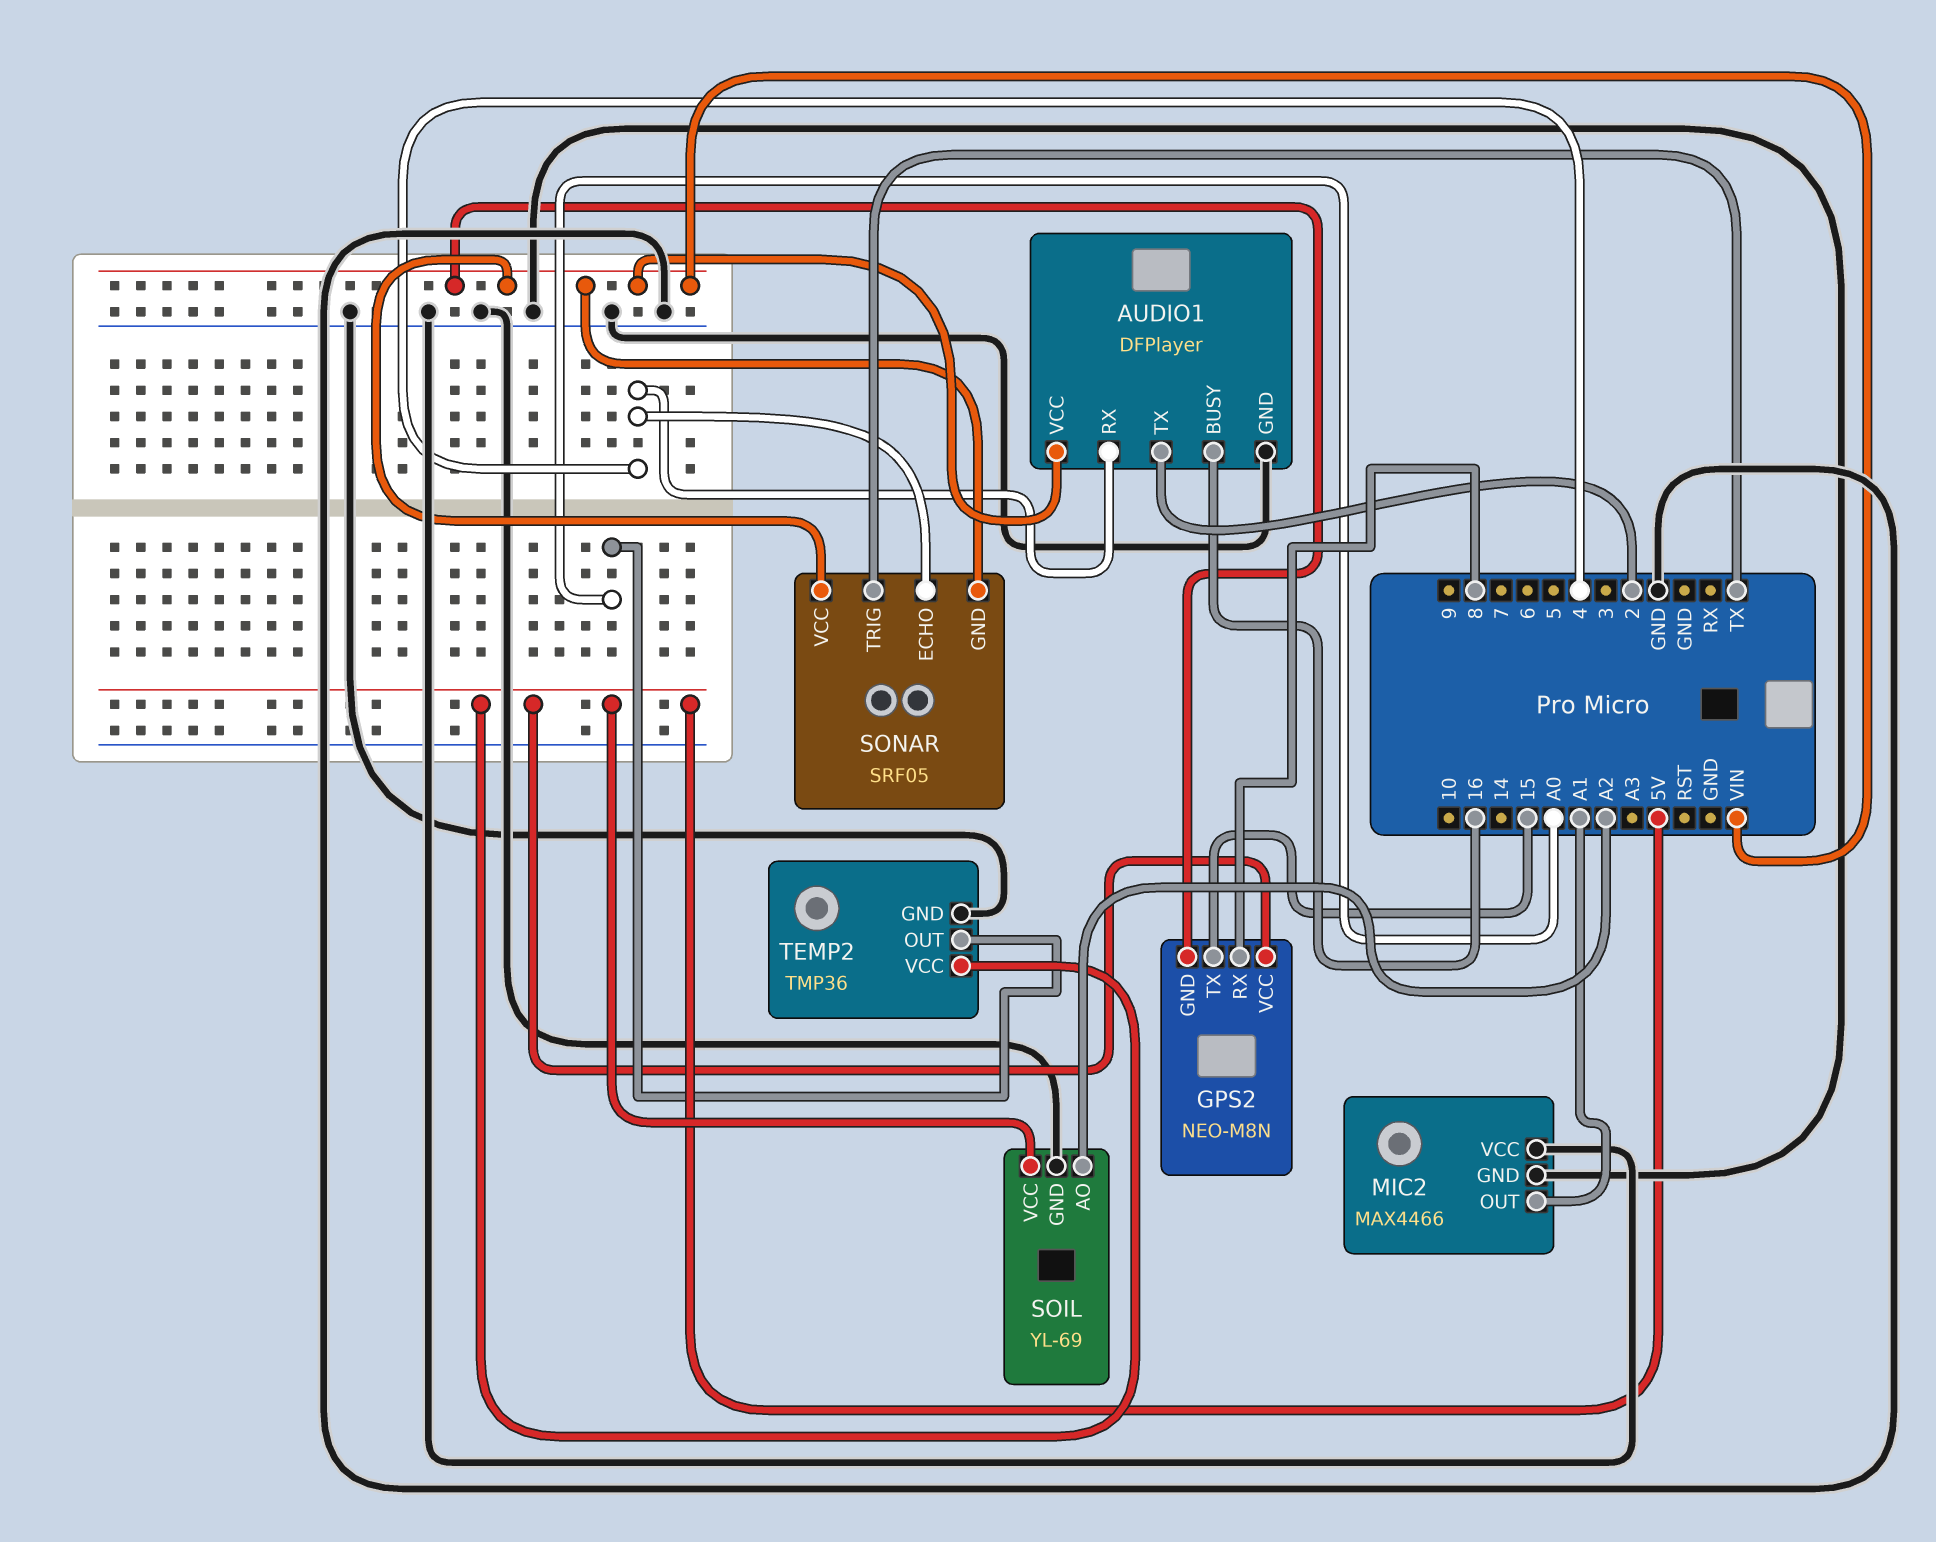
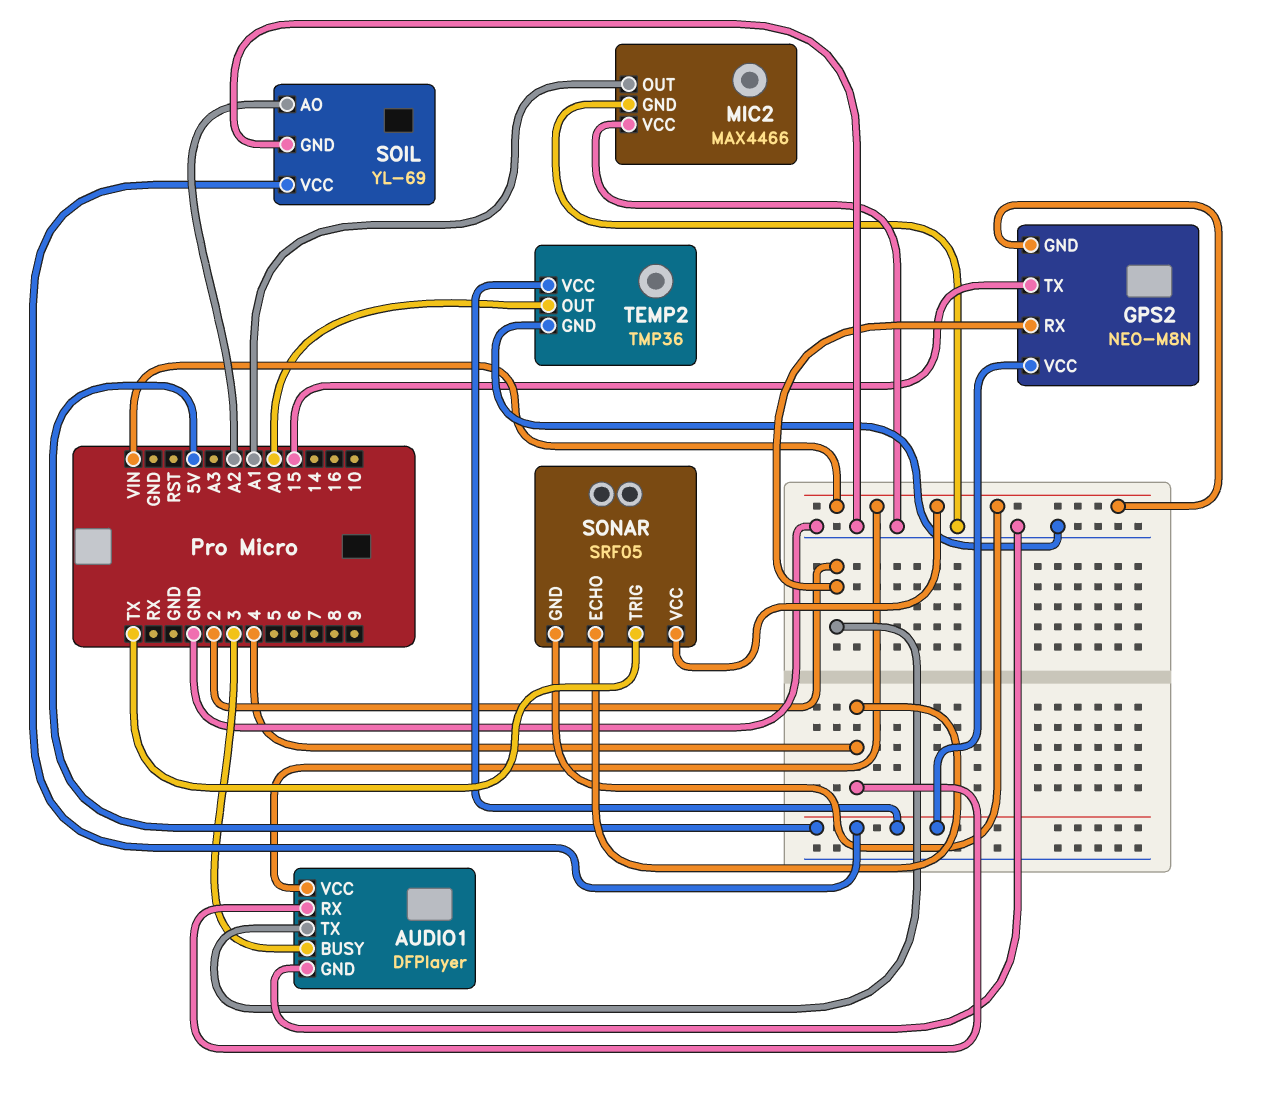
AUDIO1 pin BUSY: 16 -> 3
GPS2 pin RX: 8 -> 2

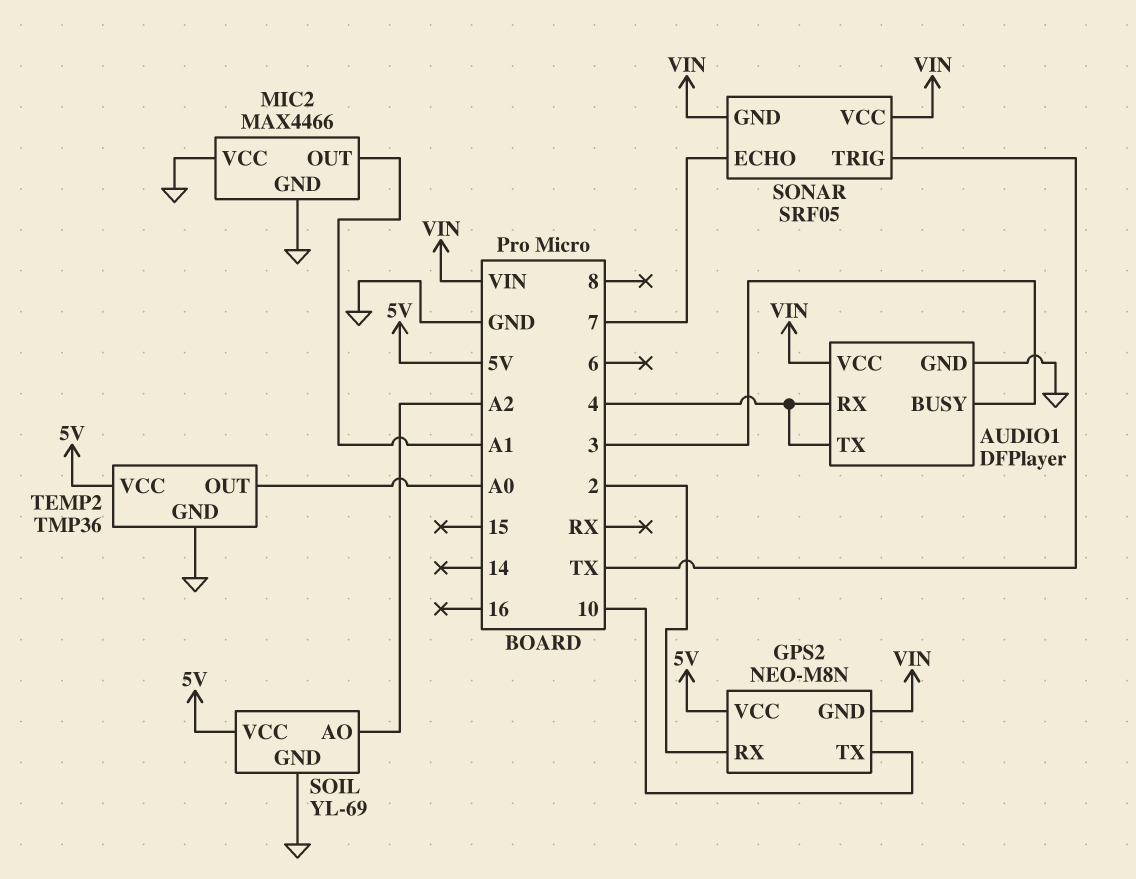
AUDIO1 pin TX: 2 -> 4
GPS2 pin TX: 15 -> 10
SONAR pin ECHO: 4 -> 7

